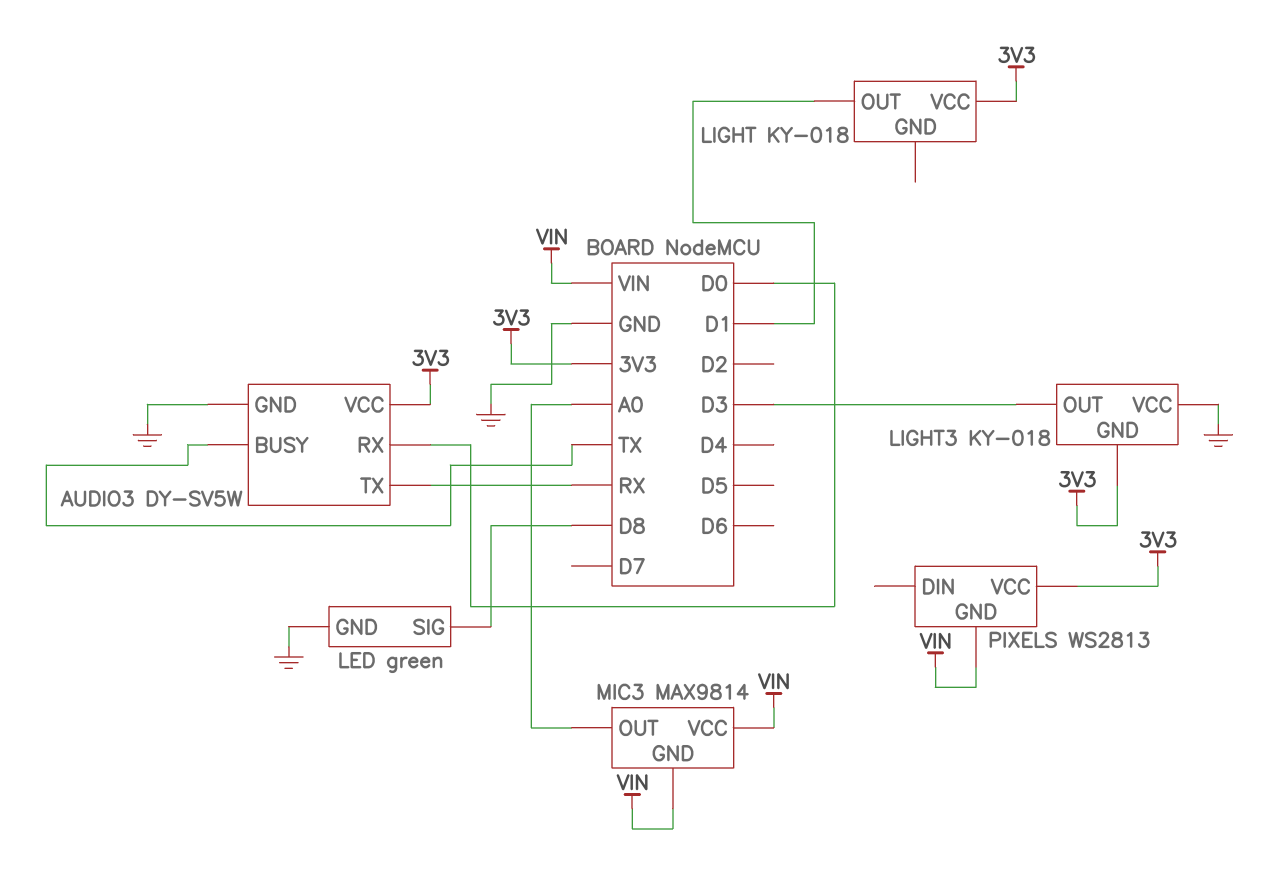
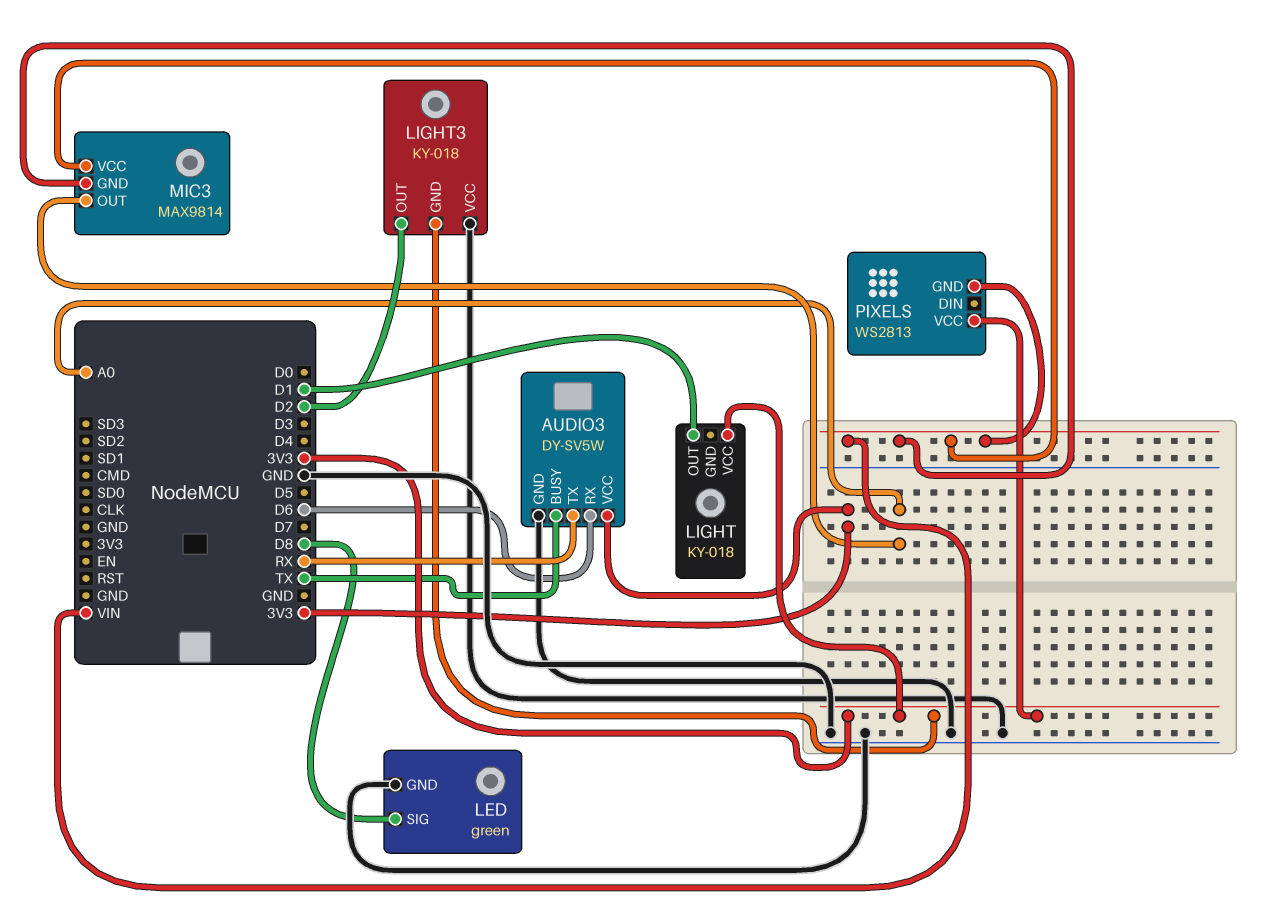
AUDIO3 pin RX: D0 -> D6
LIGHT3 pin OUT: D3 -> D2

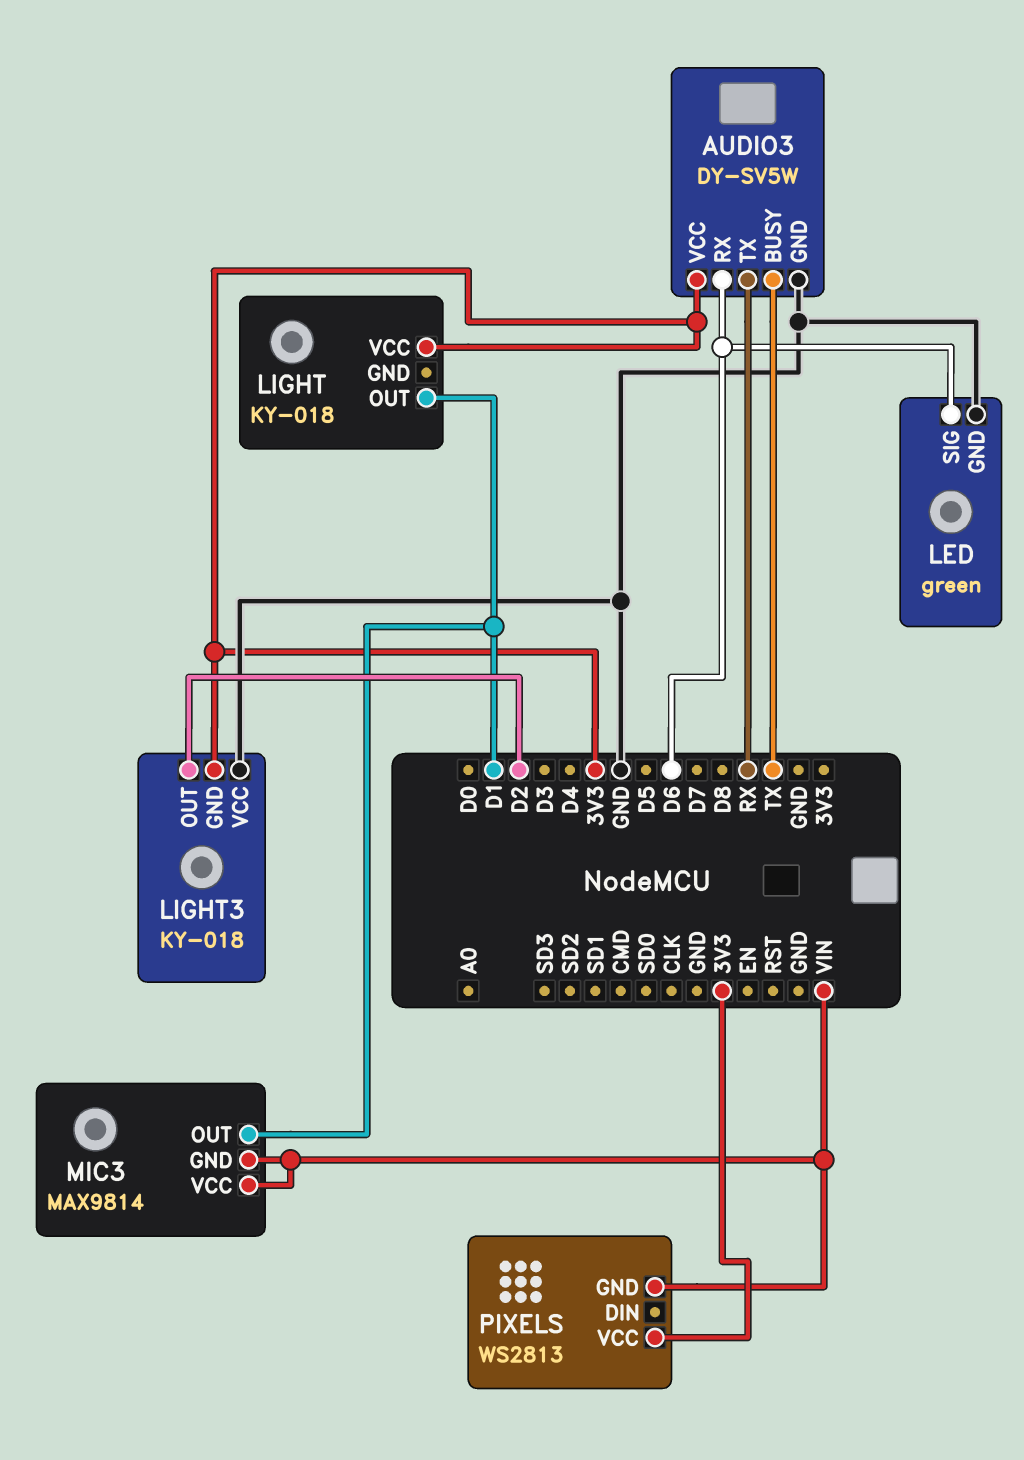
LED pin SIG: D8 -> D6
MIC3 pin OUT: A0 -> D1

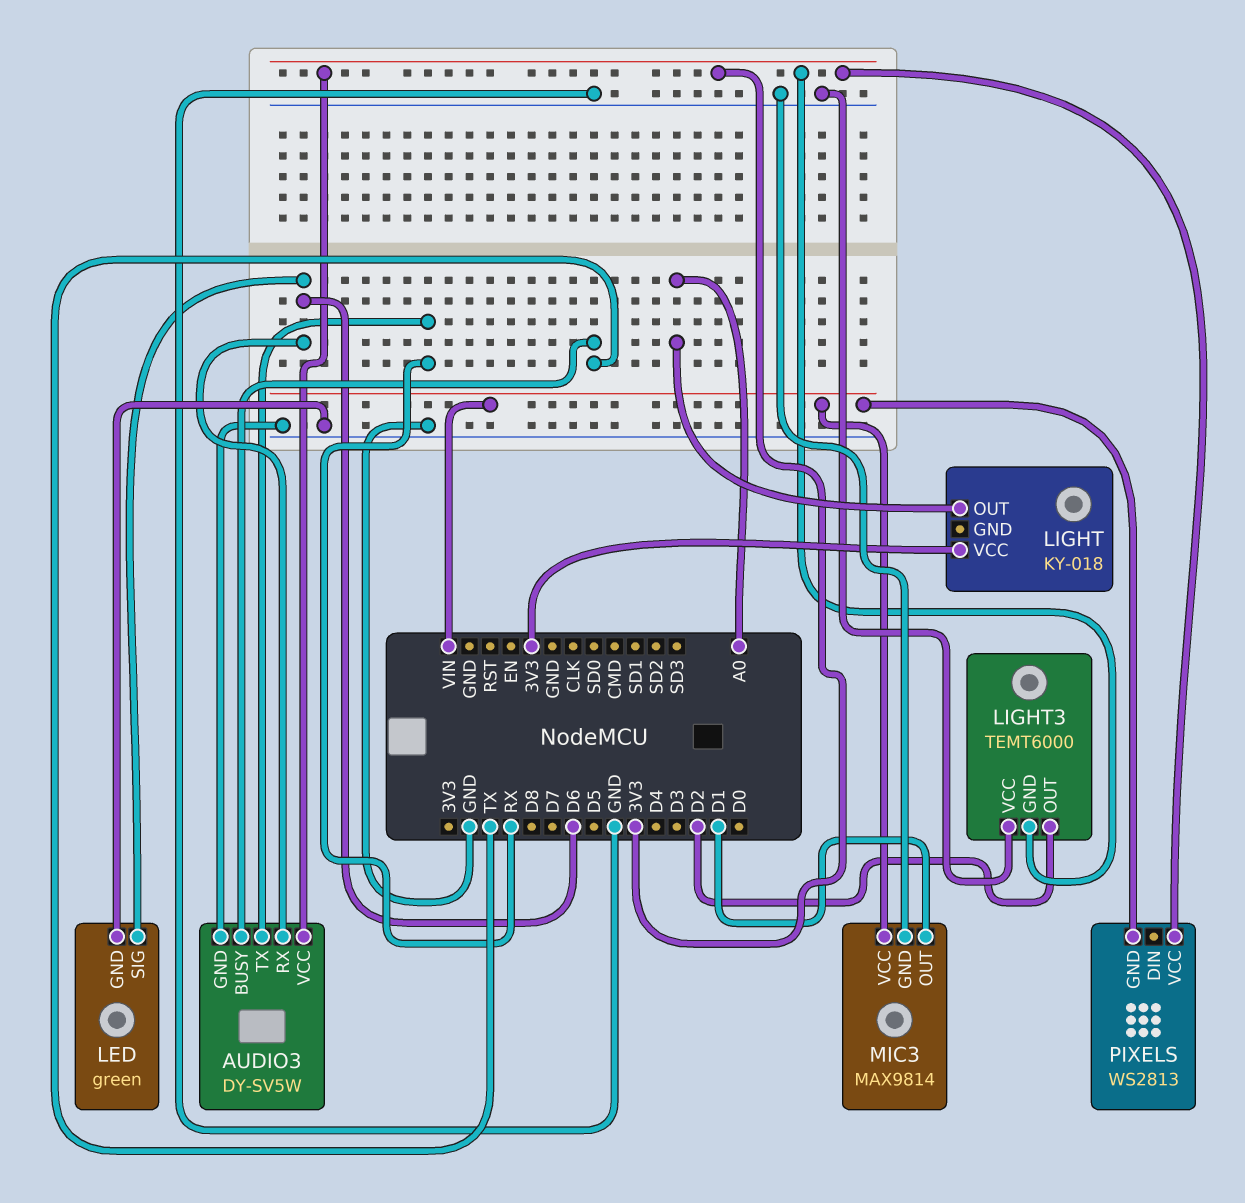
LIGHT pin OUT: D1 -> A0
LIGHT3: KY-018 -> TEMT6000
MIC3 pin GND: VIN -> GND

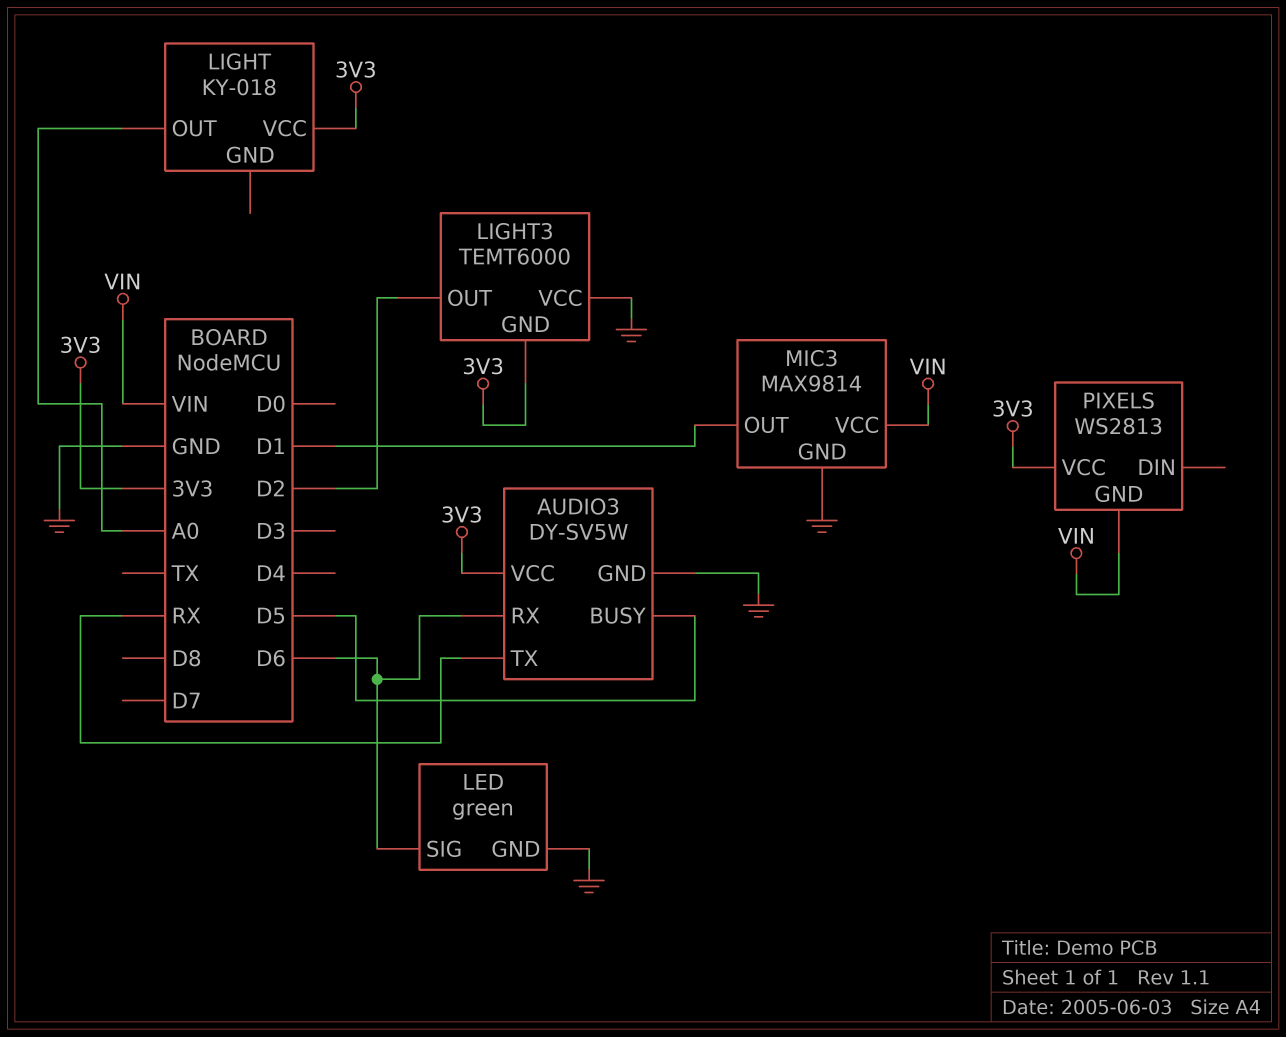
AUDIO3 pin BUSY: TX -> D5

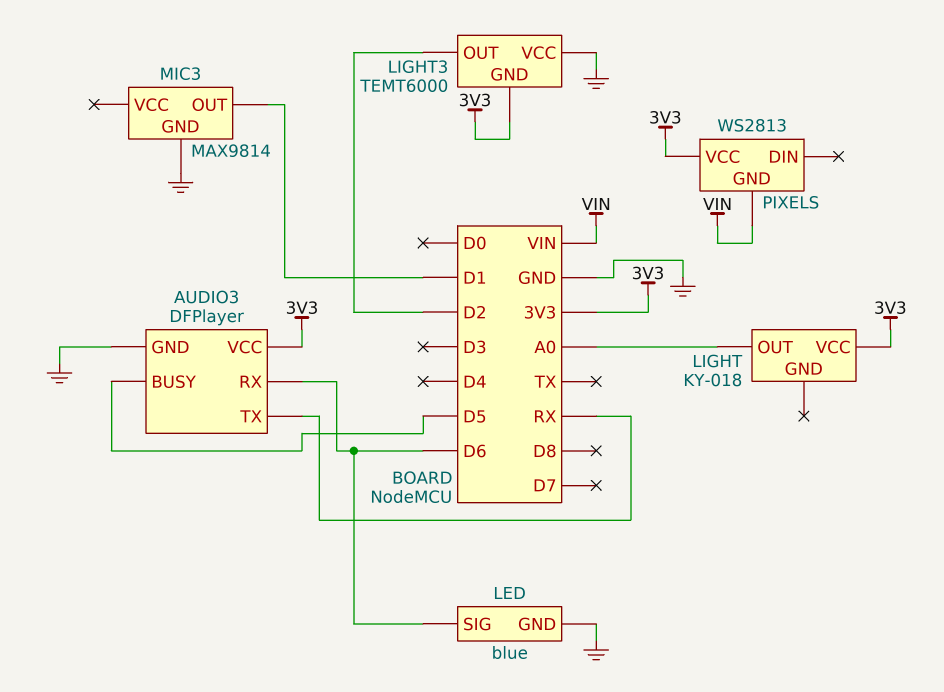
AUDIO3: DY-SV5W -> DFPlayer
LED: green -> blue
MIC3 pin VCC: VIN -> none

